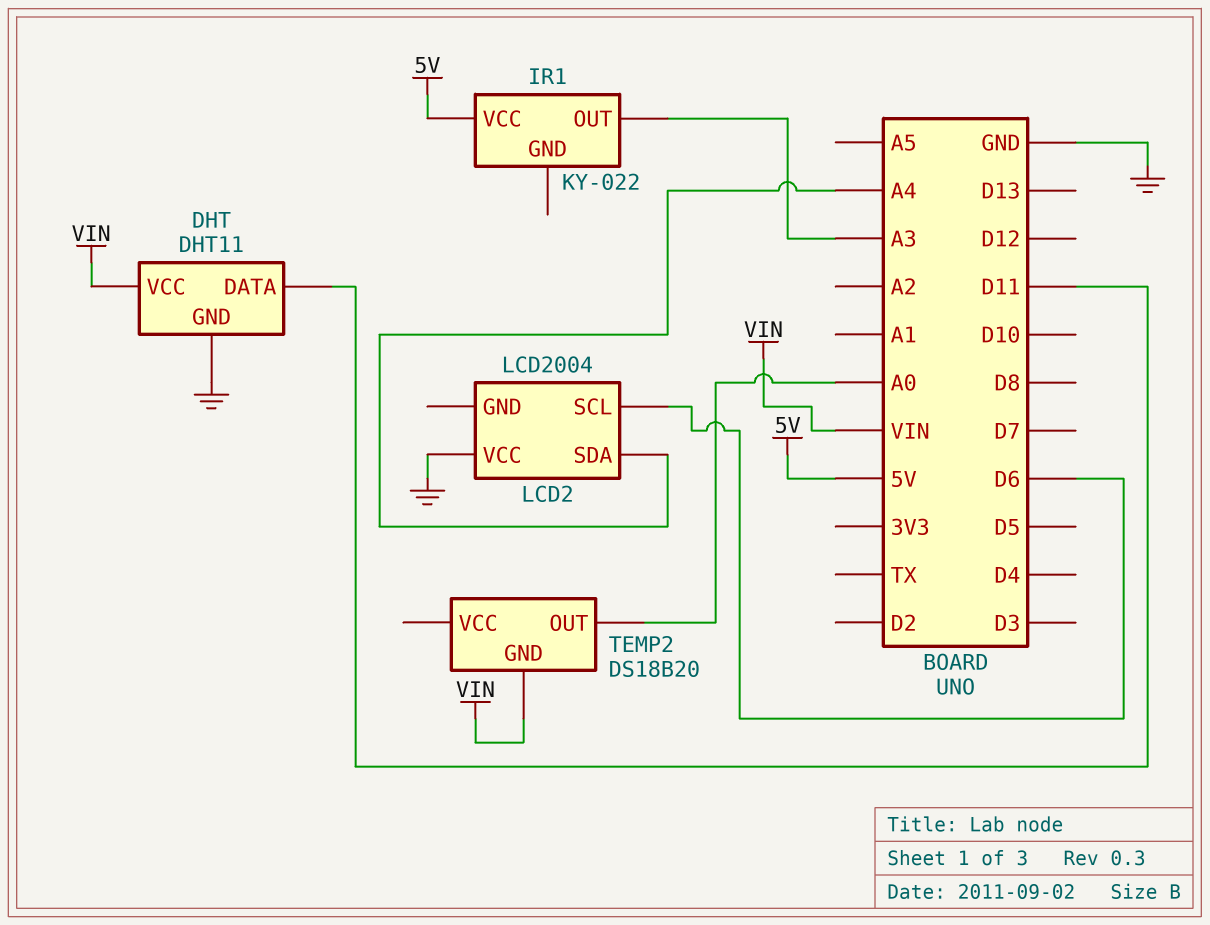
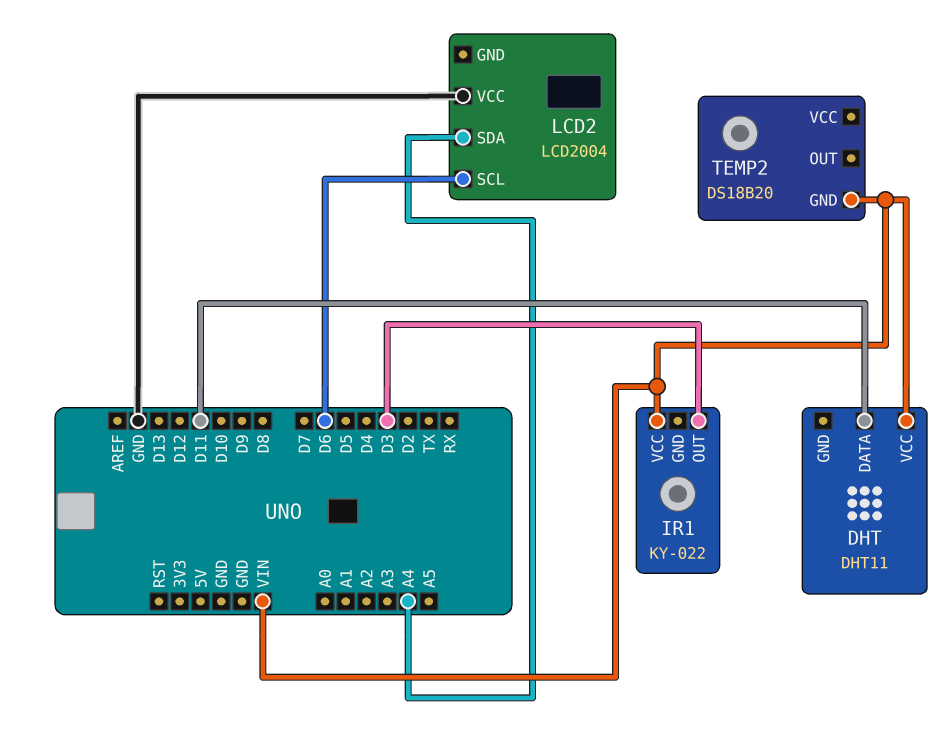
DHT pin GND: GND -> none
IR1 pin OUT: A3 -> D3
IR1 pin VCC: 5V -> VIN
TEMP2 pin OUT: A0 -> none

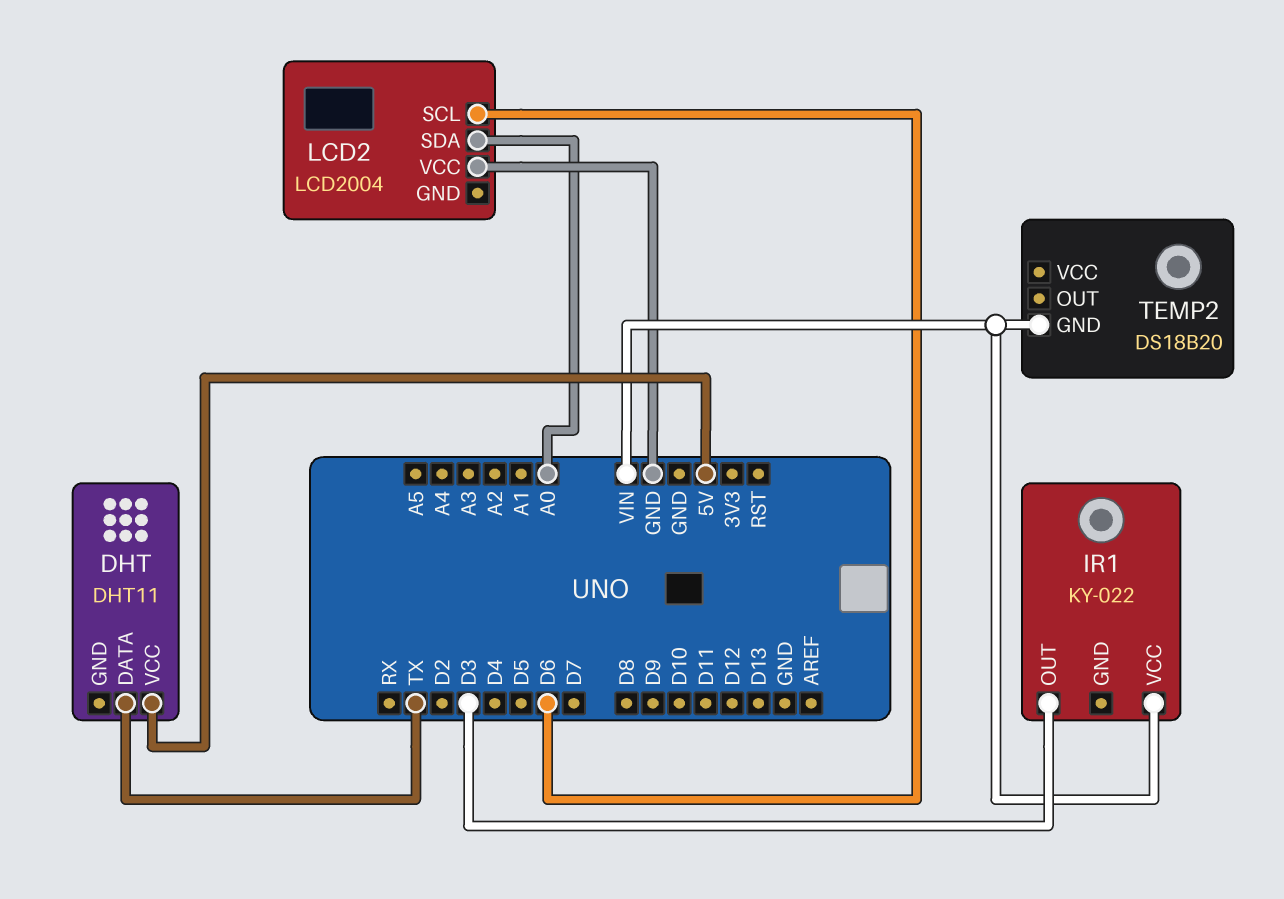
DHT pin DATA: D11 -> TX
DHT pin VCC: VIN -> 5V
LCD2 pin SDA: A4 -> A0

